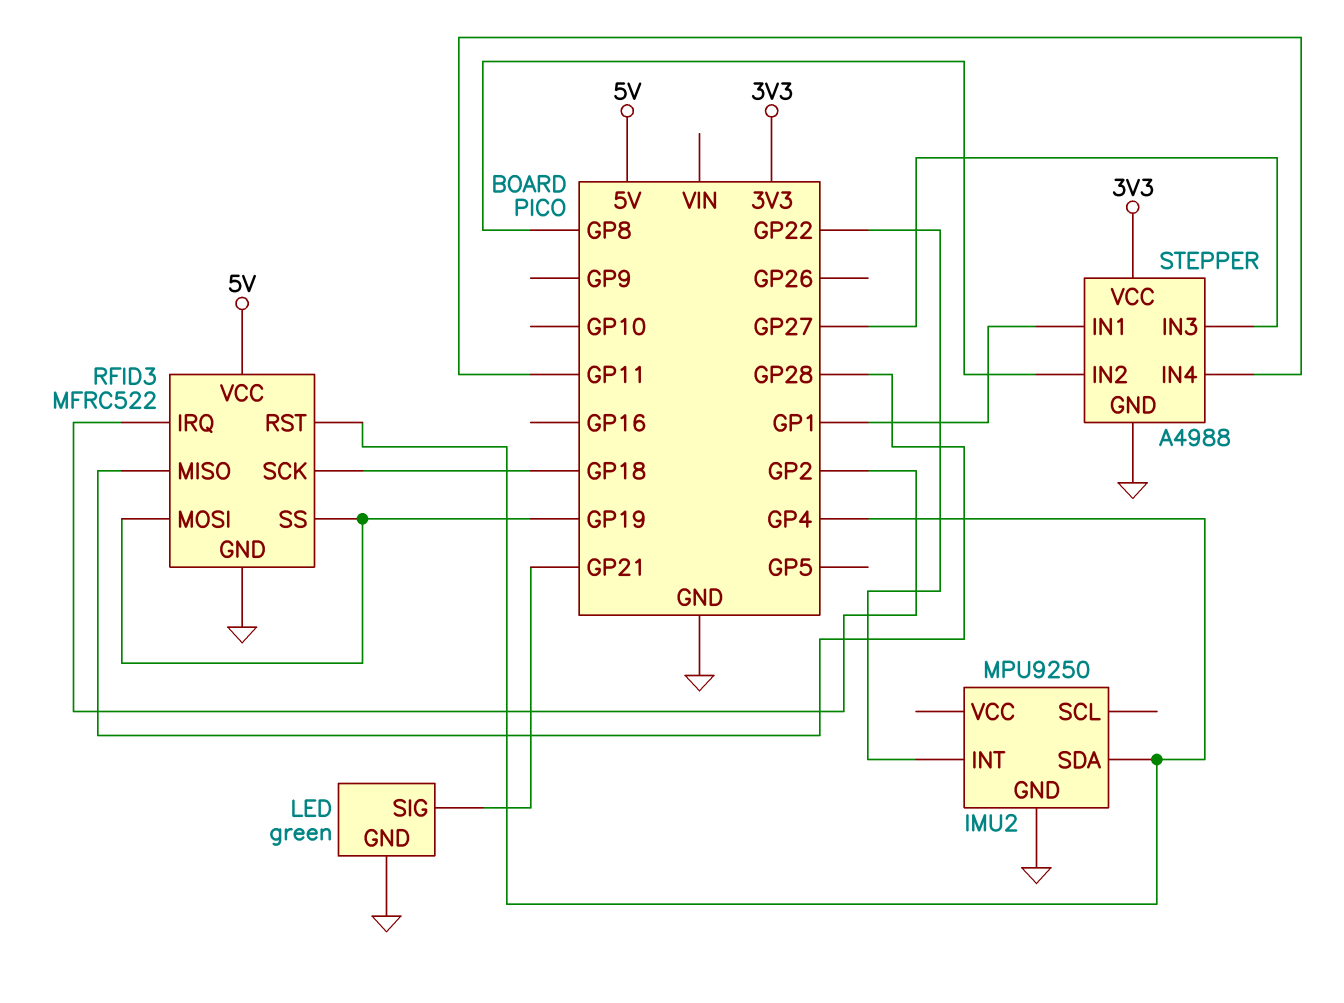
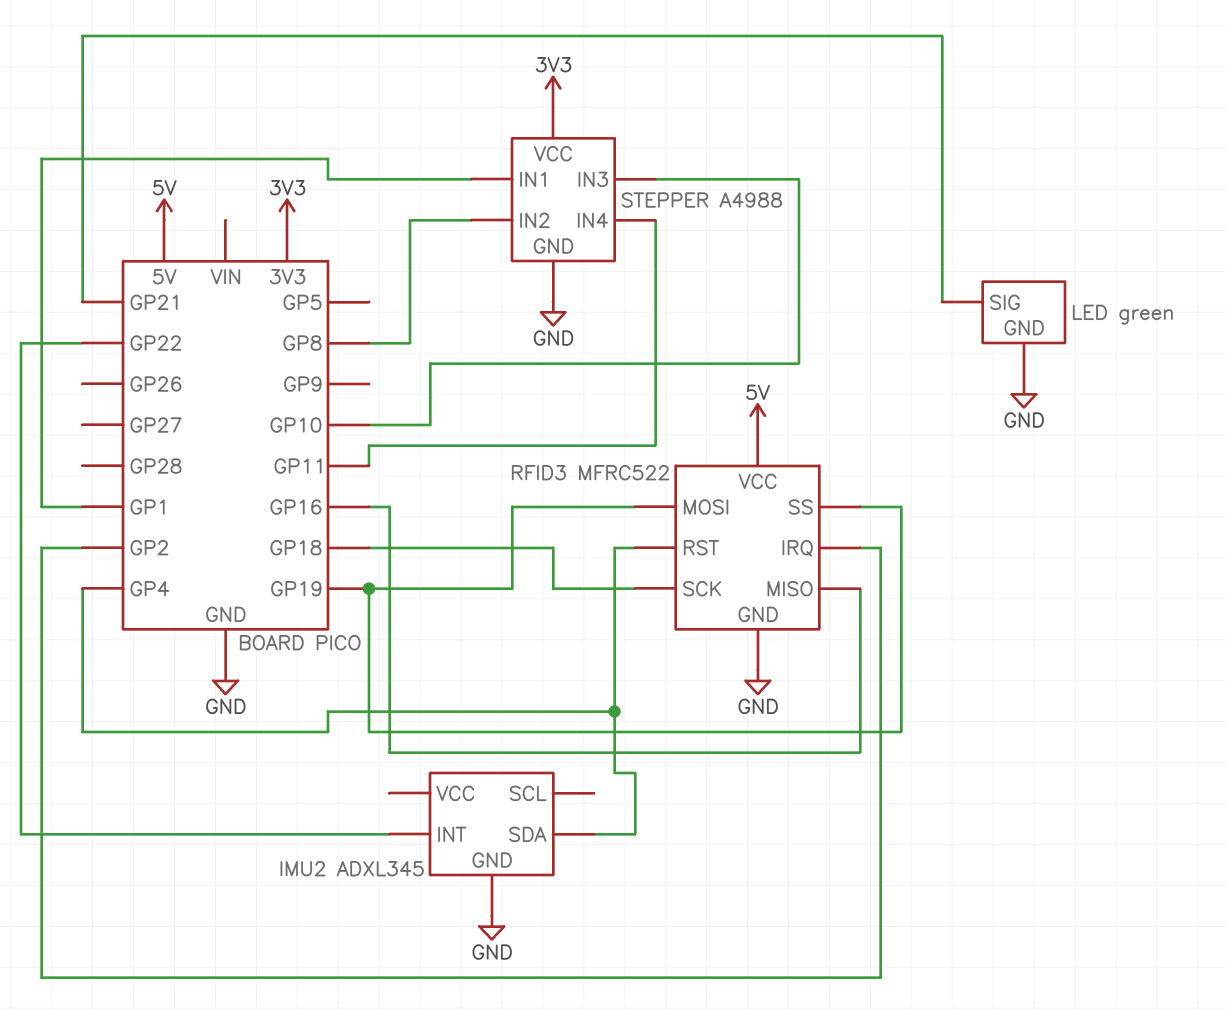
IMU2: MPU9250 -> ADXL345
RFID3 pin MISO: GP28 -> GP16
STEPPER pin IN3: GP27 -> GP10

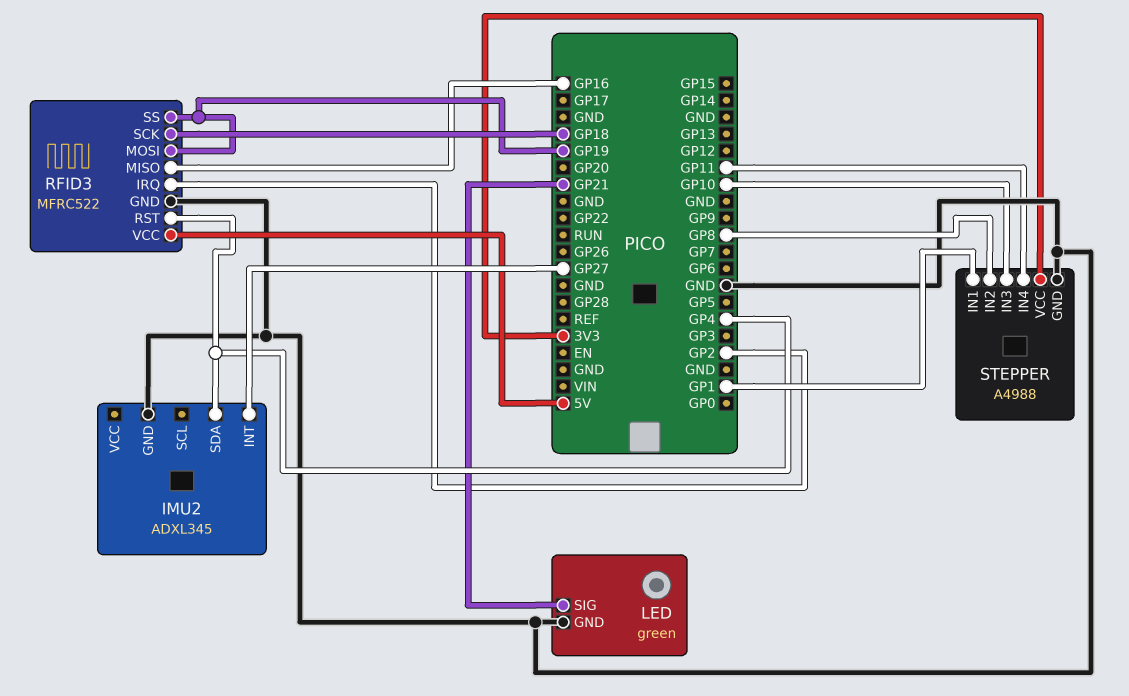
IMU2 pin INT: GP22 -> GP27

